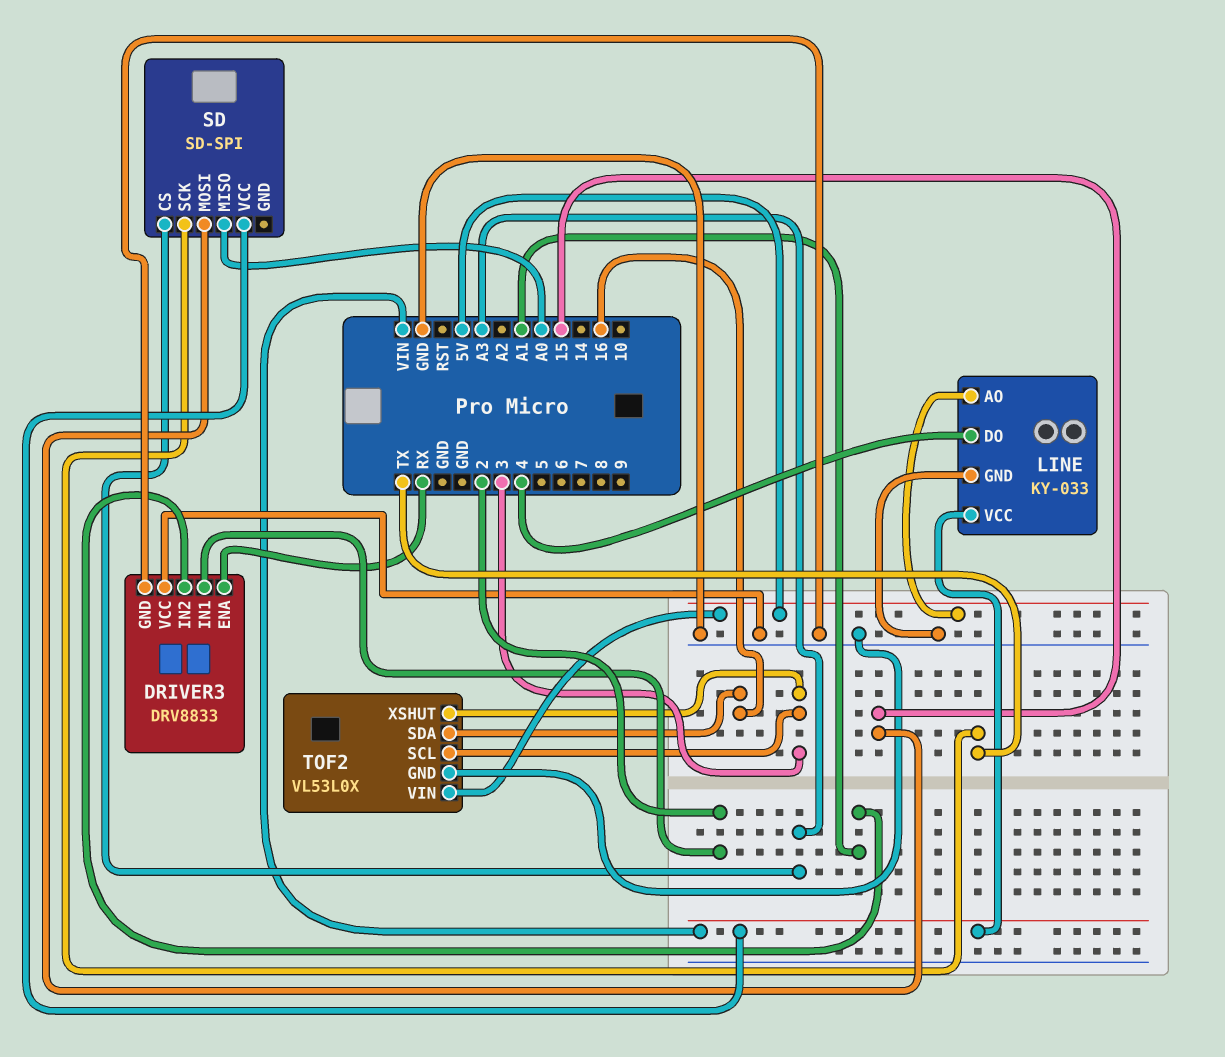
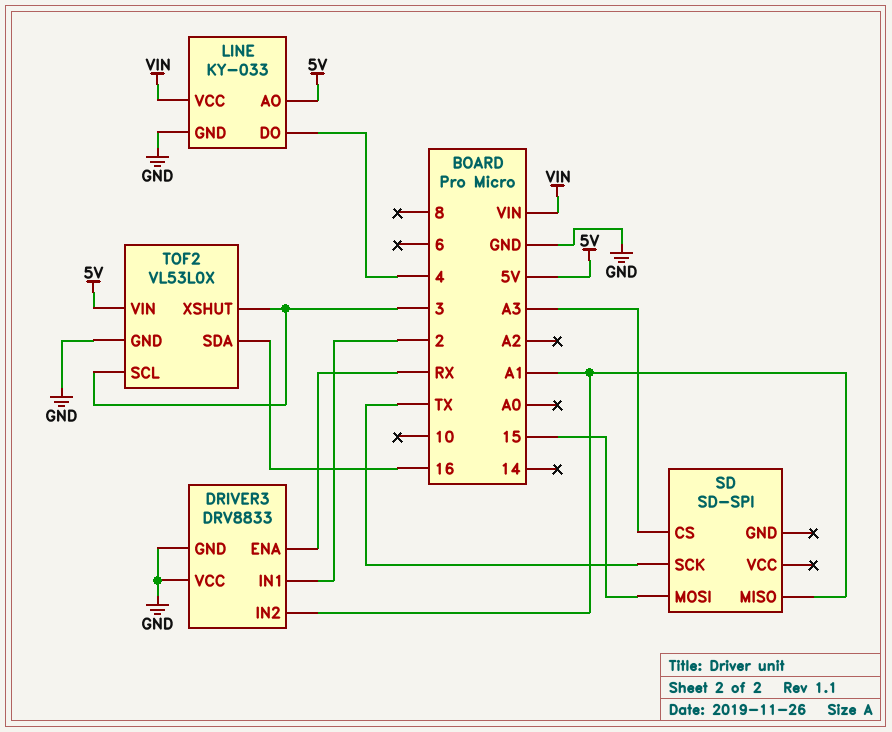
SD pin MISO: A0 -> A1
SD pin VCC: VIN -> none

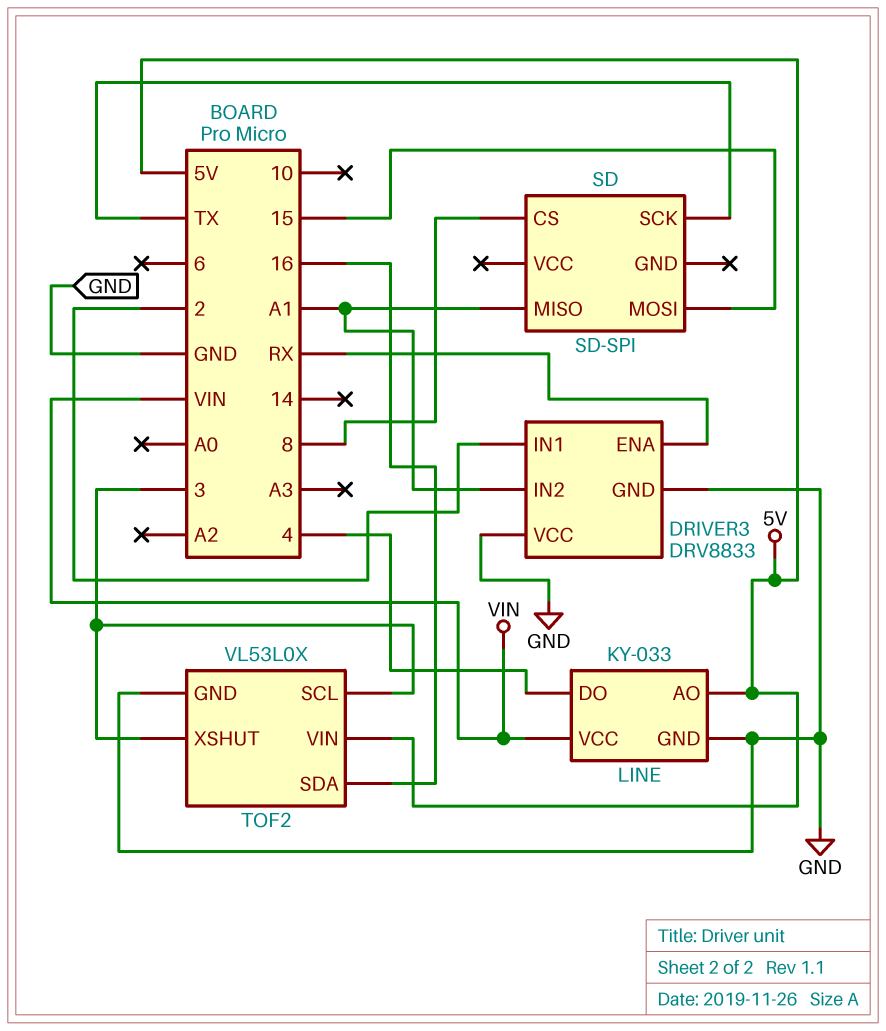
SD pin CS: A3 -> 8

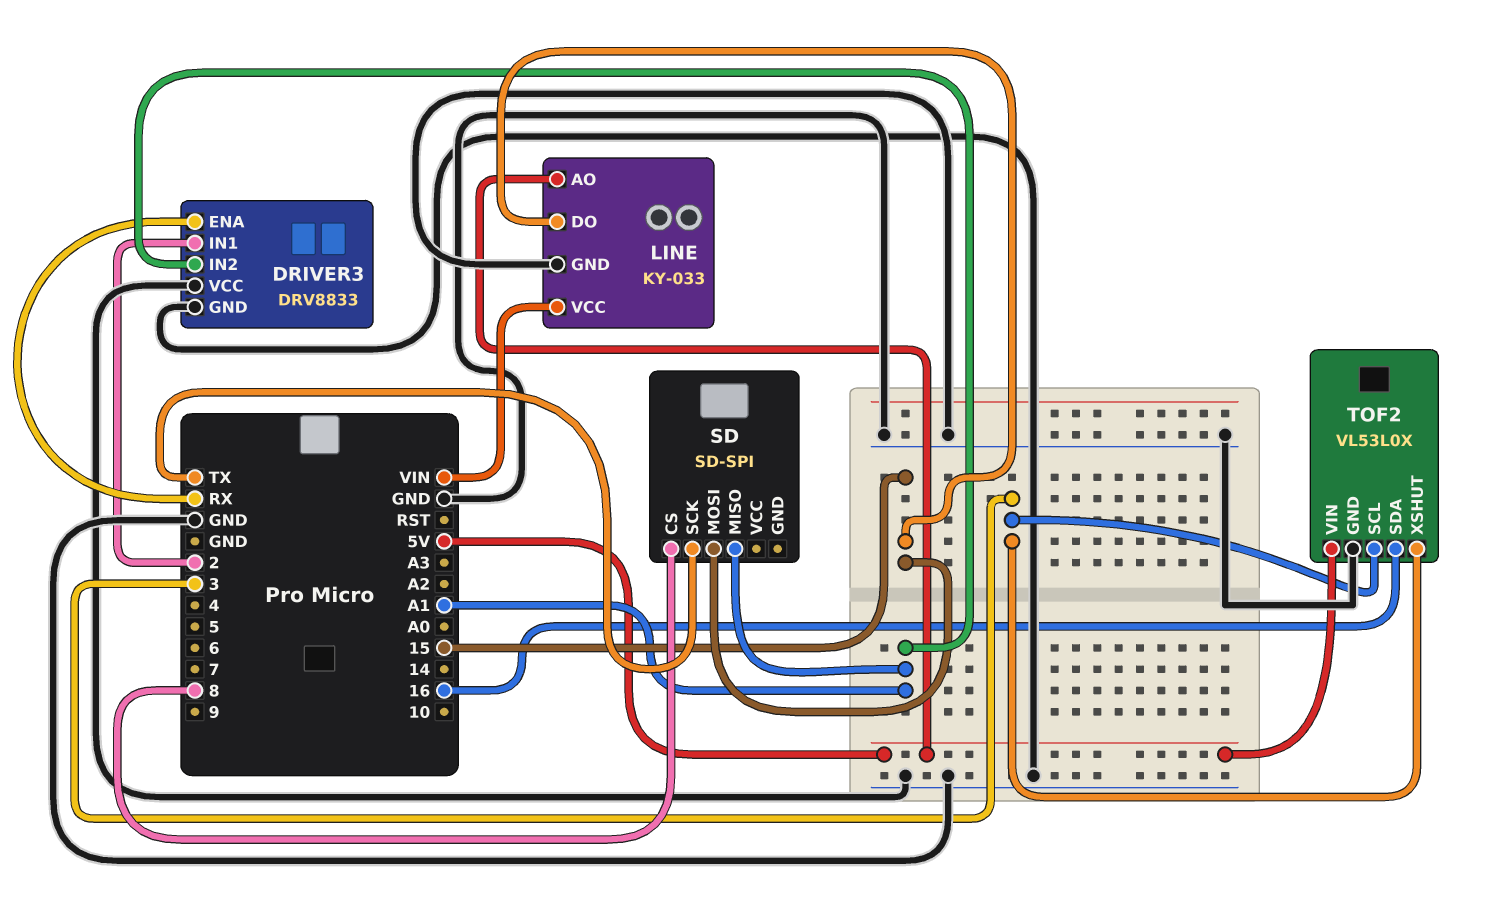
LINE pin DO: 4 -> 15

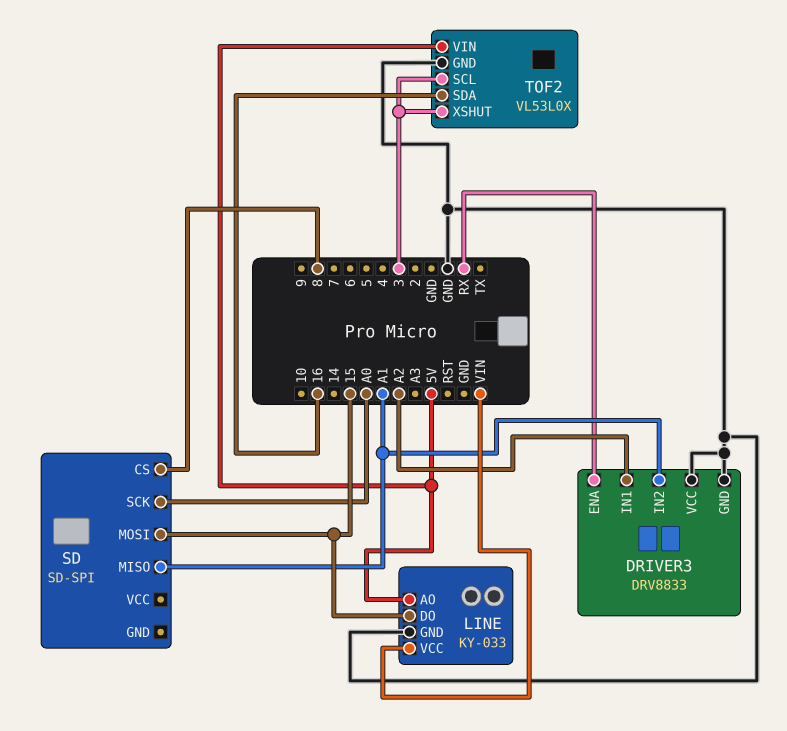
DRIVER3 pin IN1: 2 -> A2
SD pin SCK: TX -> A0

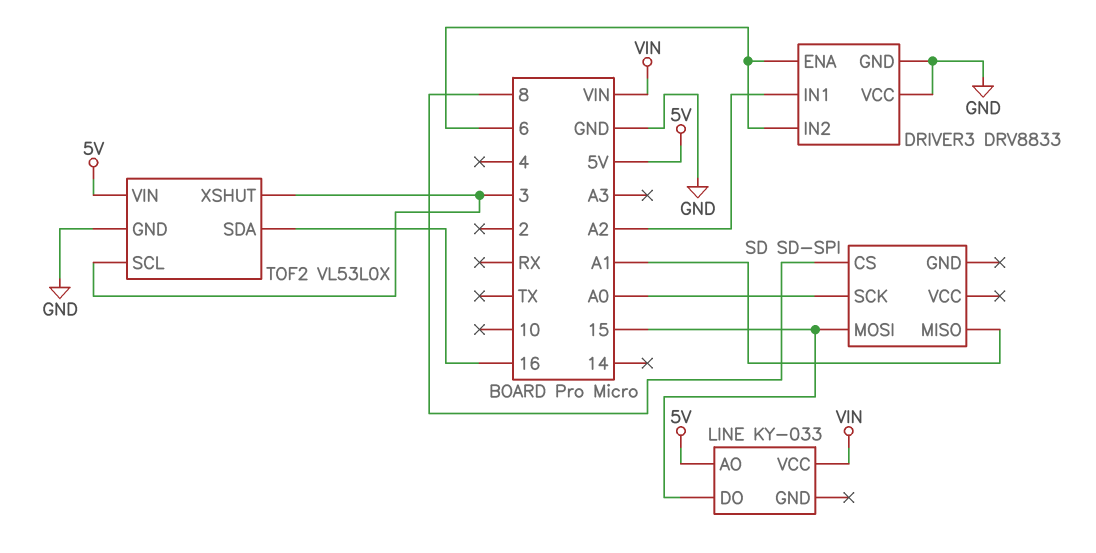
DRIVER3 pin ENA: RX -> 6
DRIVER3 pin IN2: A1 -> 6
LINE pin GND: GND -> none

